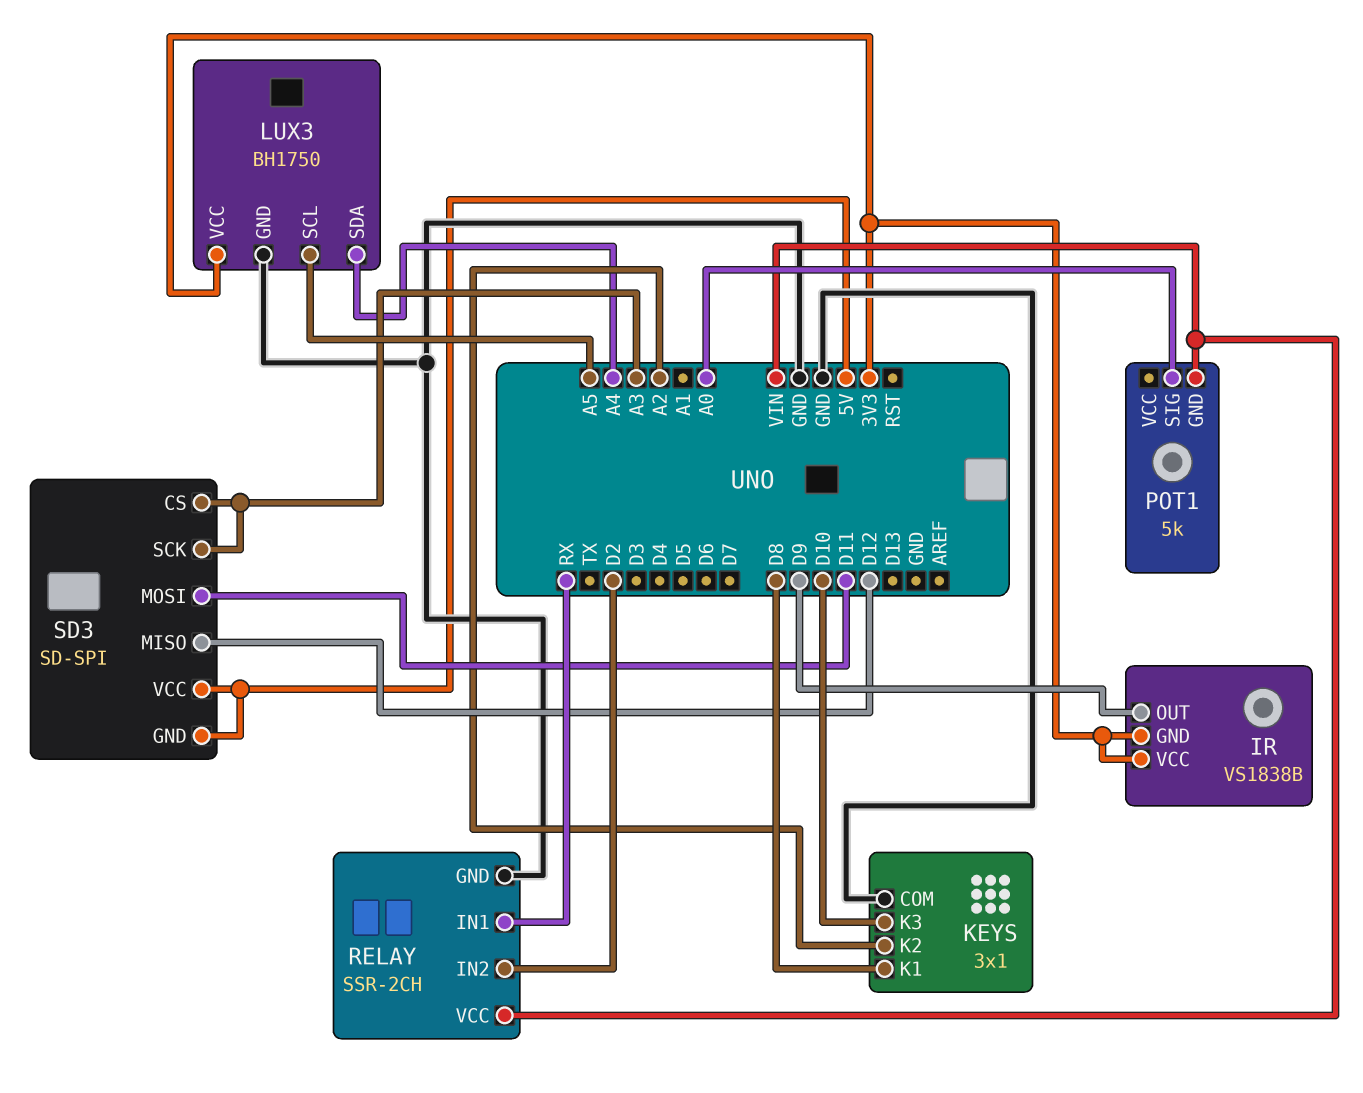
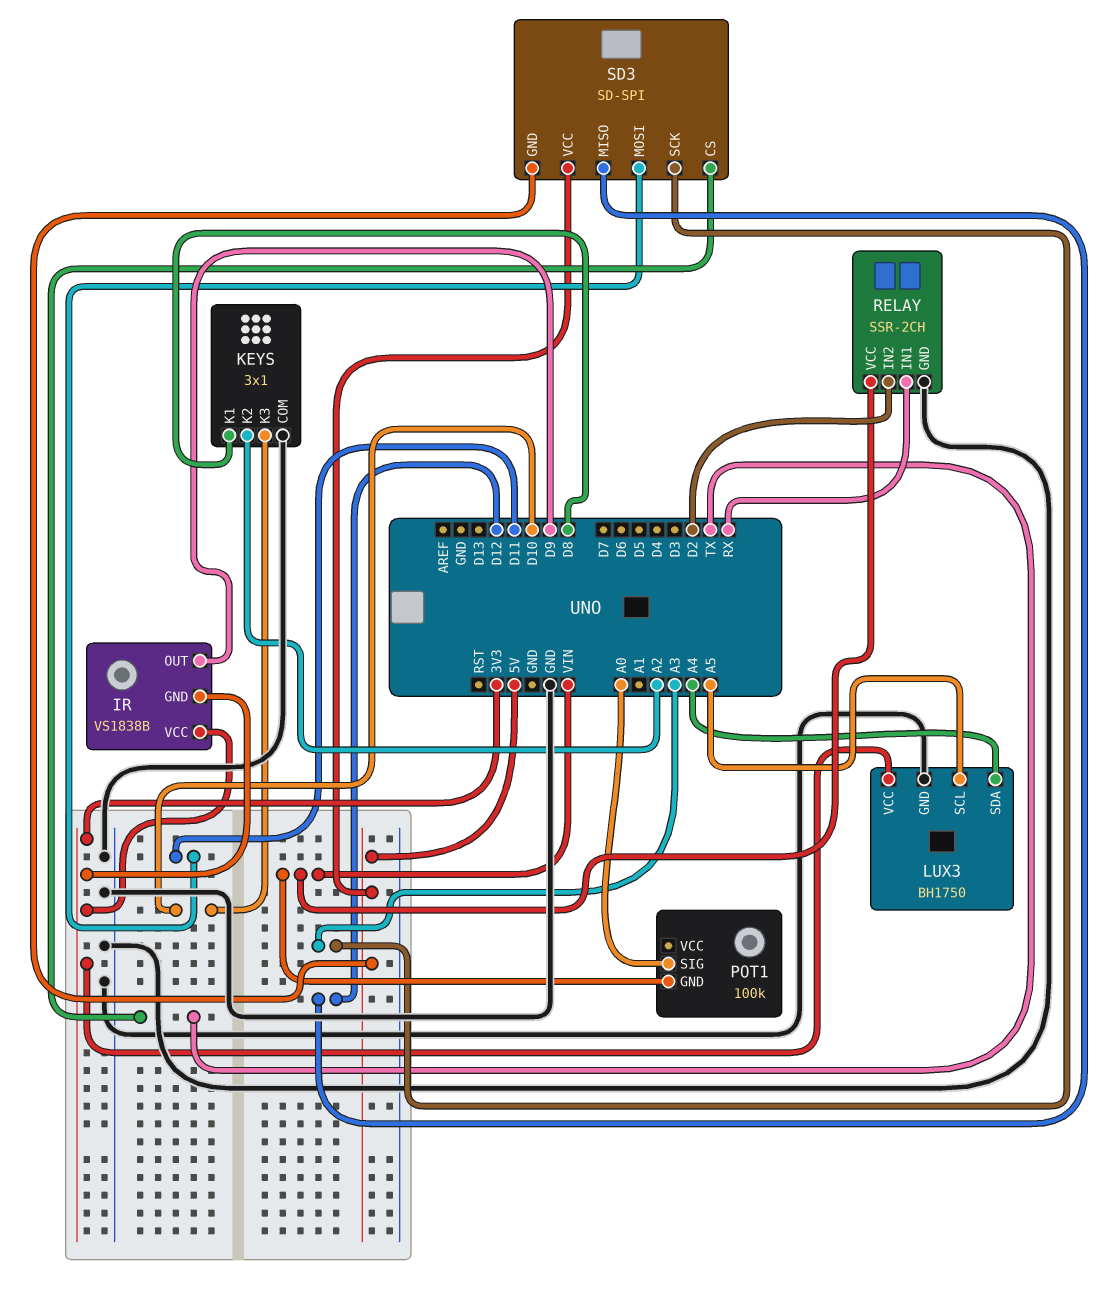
POT1: 5k -> 100k
SD3 pin CS: A3 -> TX

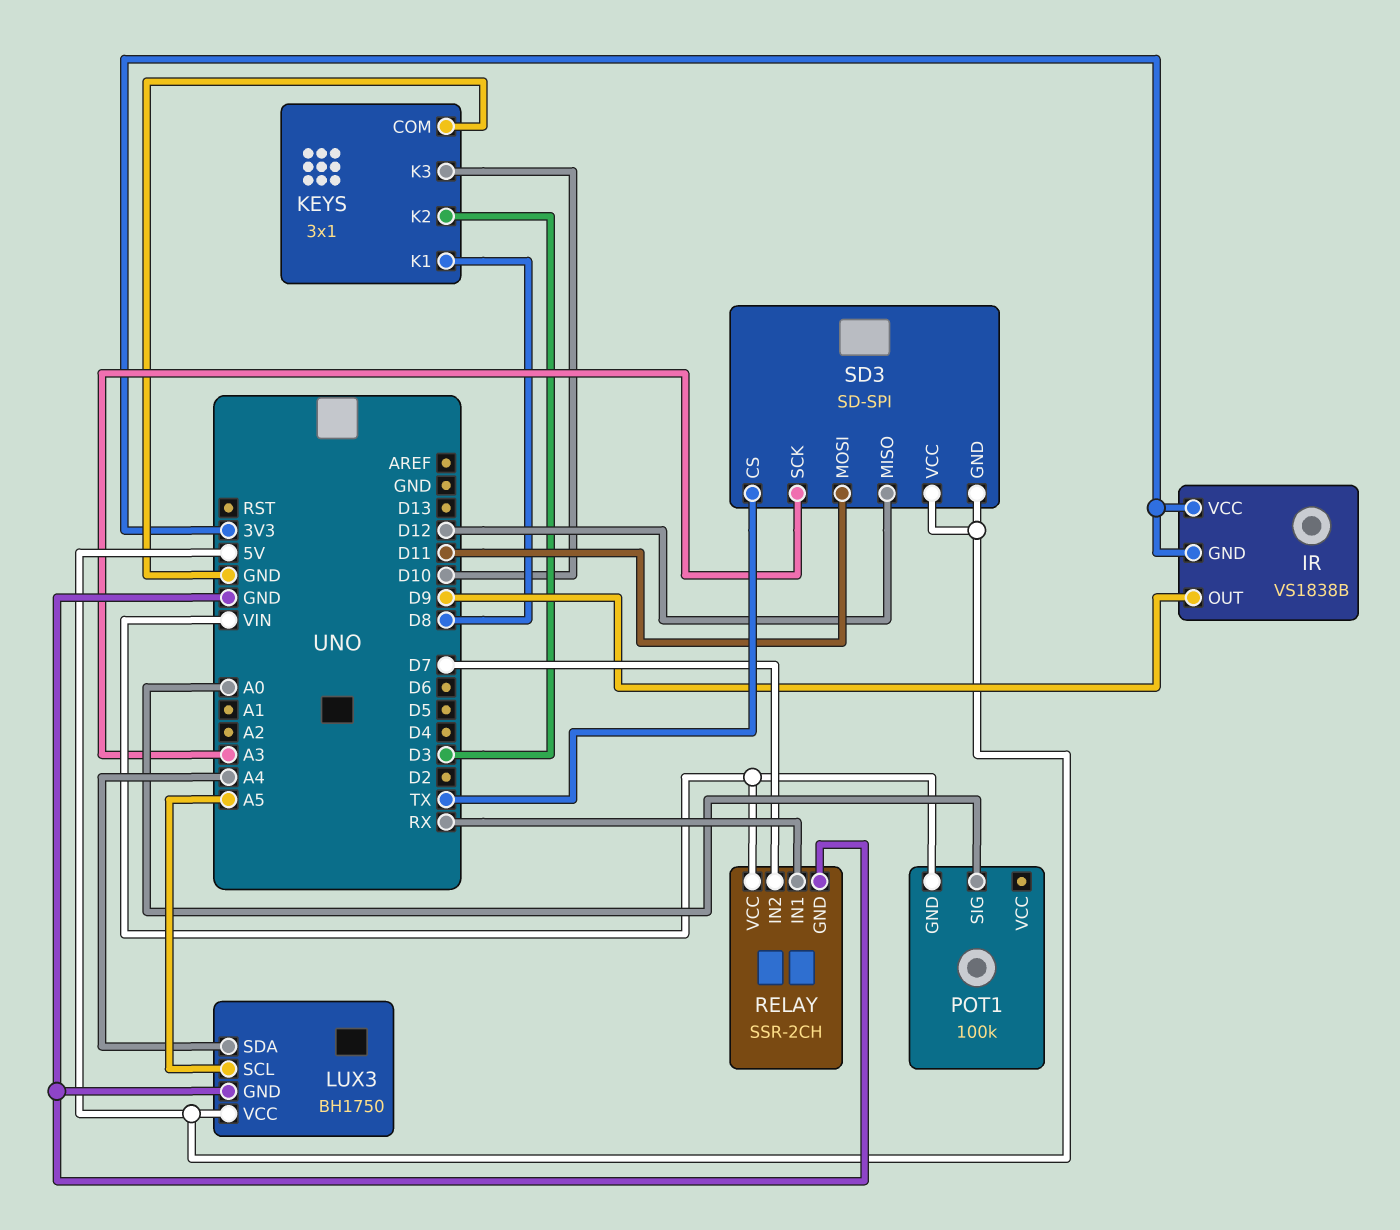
KEYS pin K2: A2 -> D3
LUX3 pin VCC: 3V3 -> 5V
RELAY pin IN2: D2 -> D7

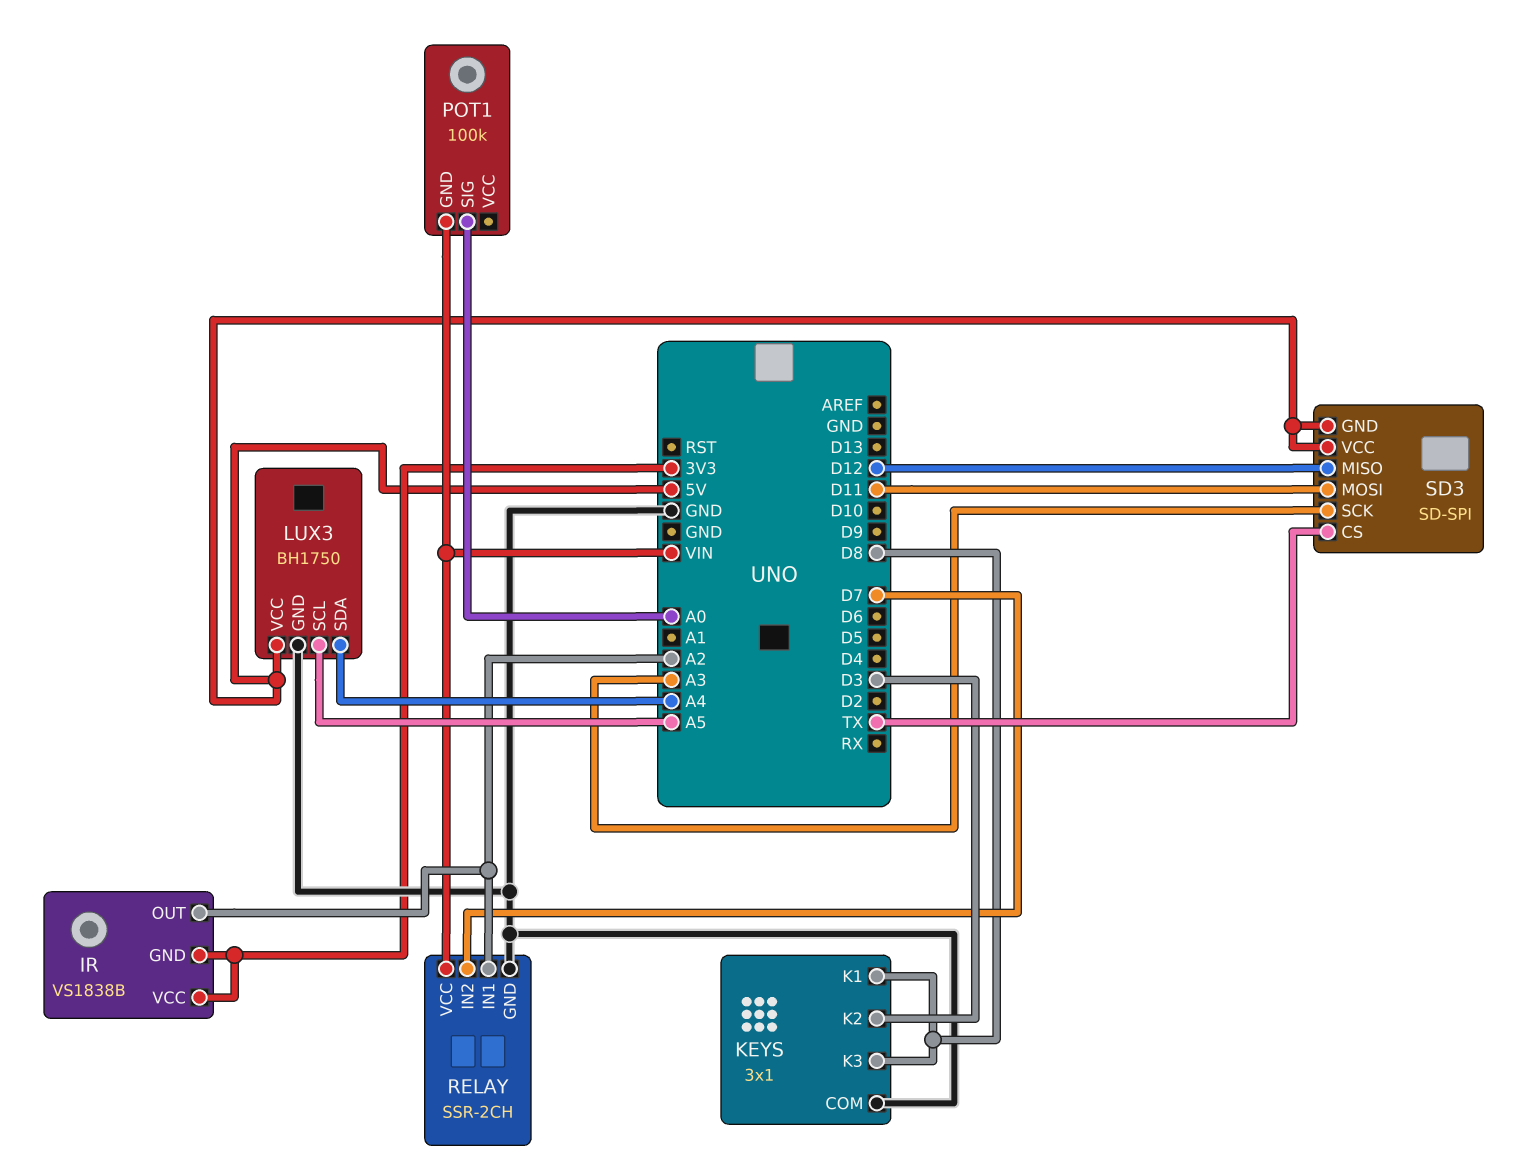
IR pin OUT: D9 -> A2
KEYS pin K3: D10 -> D8
RELAY pin IN1: RX -> A2

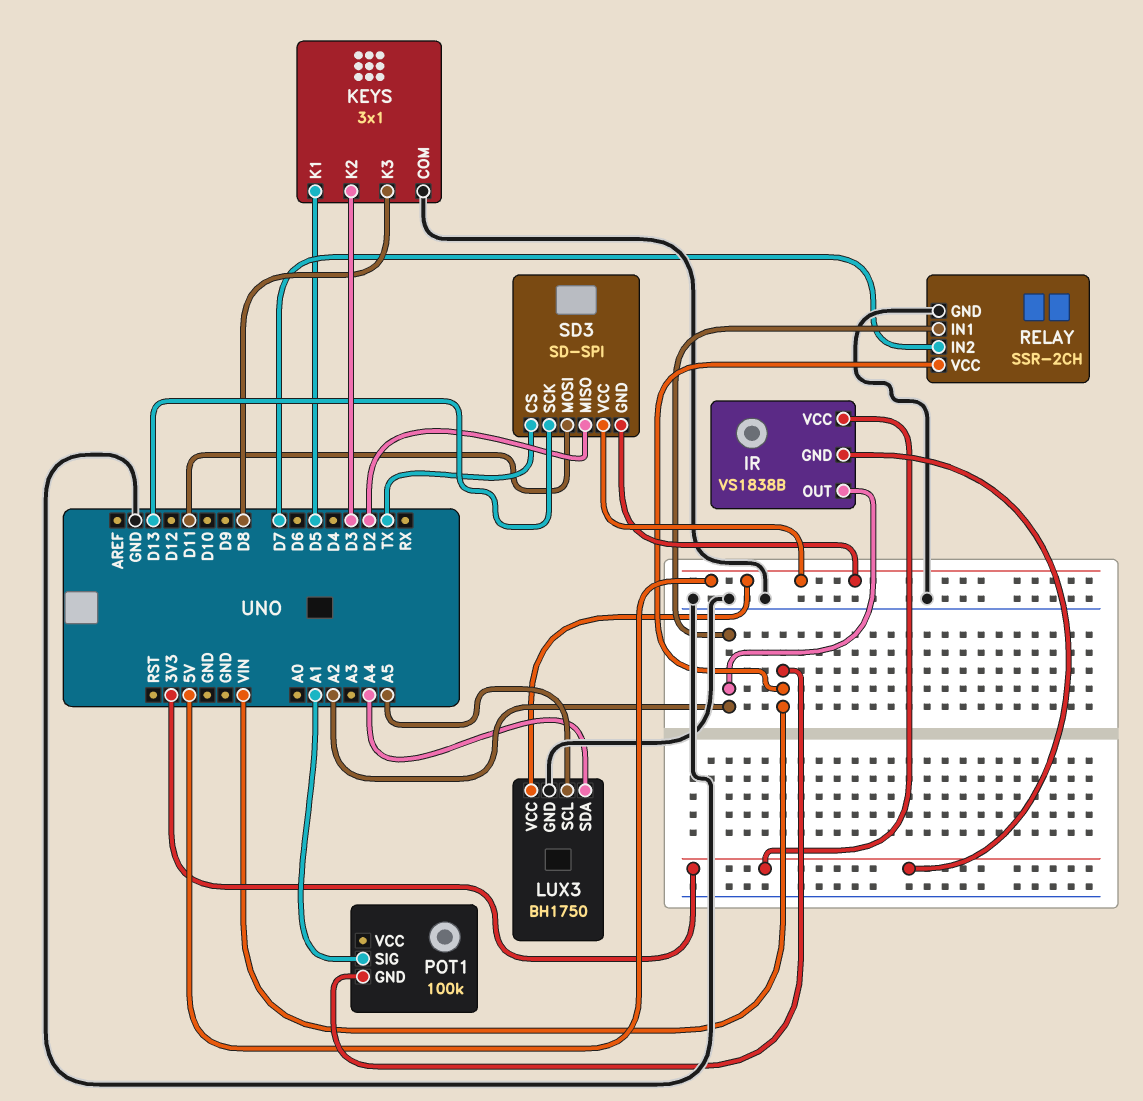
KEYS pin K1: D8 -> D5
POT1 pin SIG: A0 -> A1
SD3 pin MISO: D12 -> D2
SD3 pin SCK: A3 -> D13

